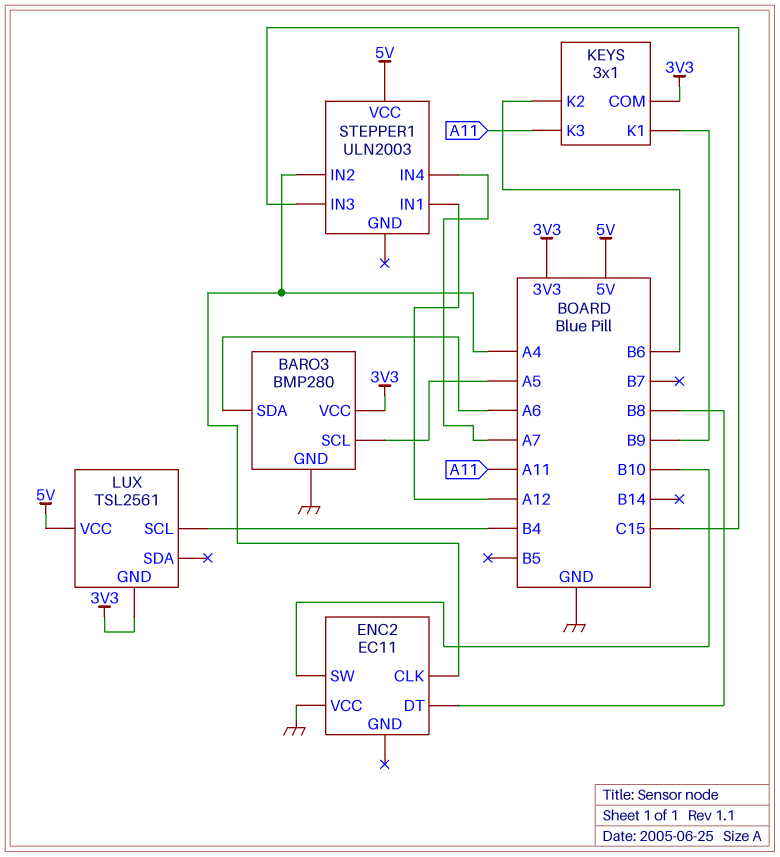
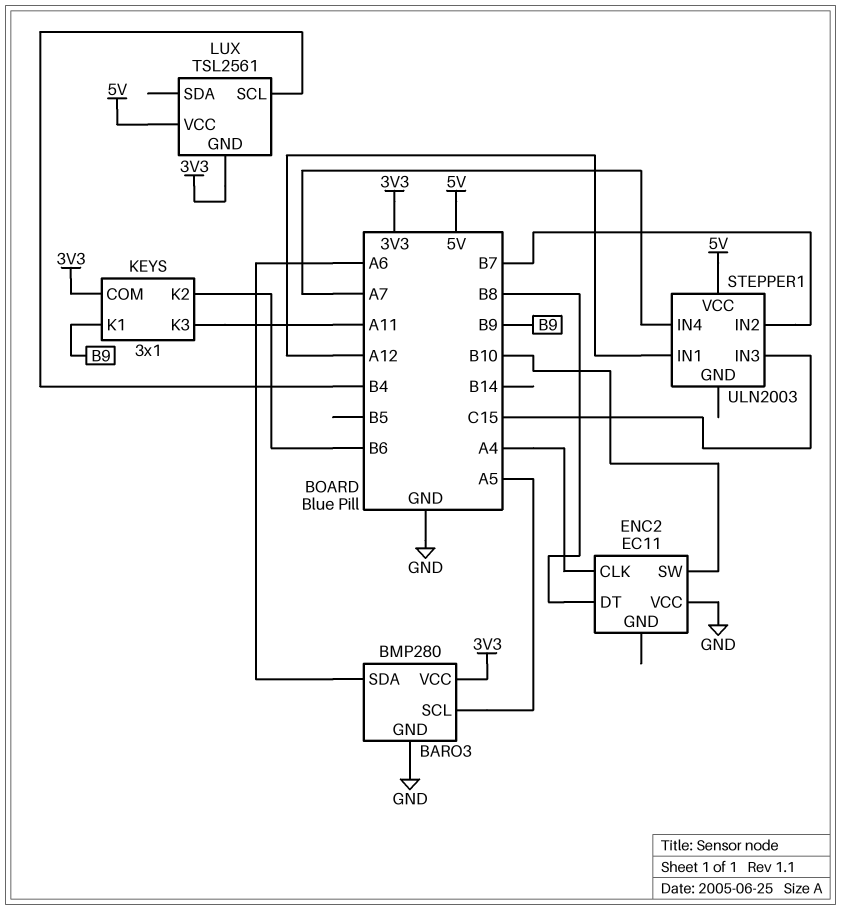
STEPPER1 pin IN2: A4 -> B7

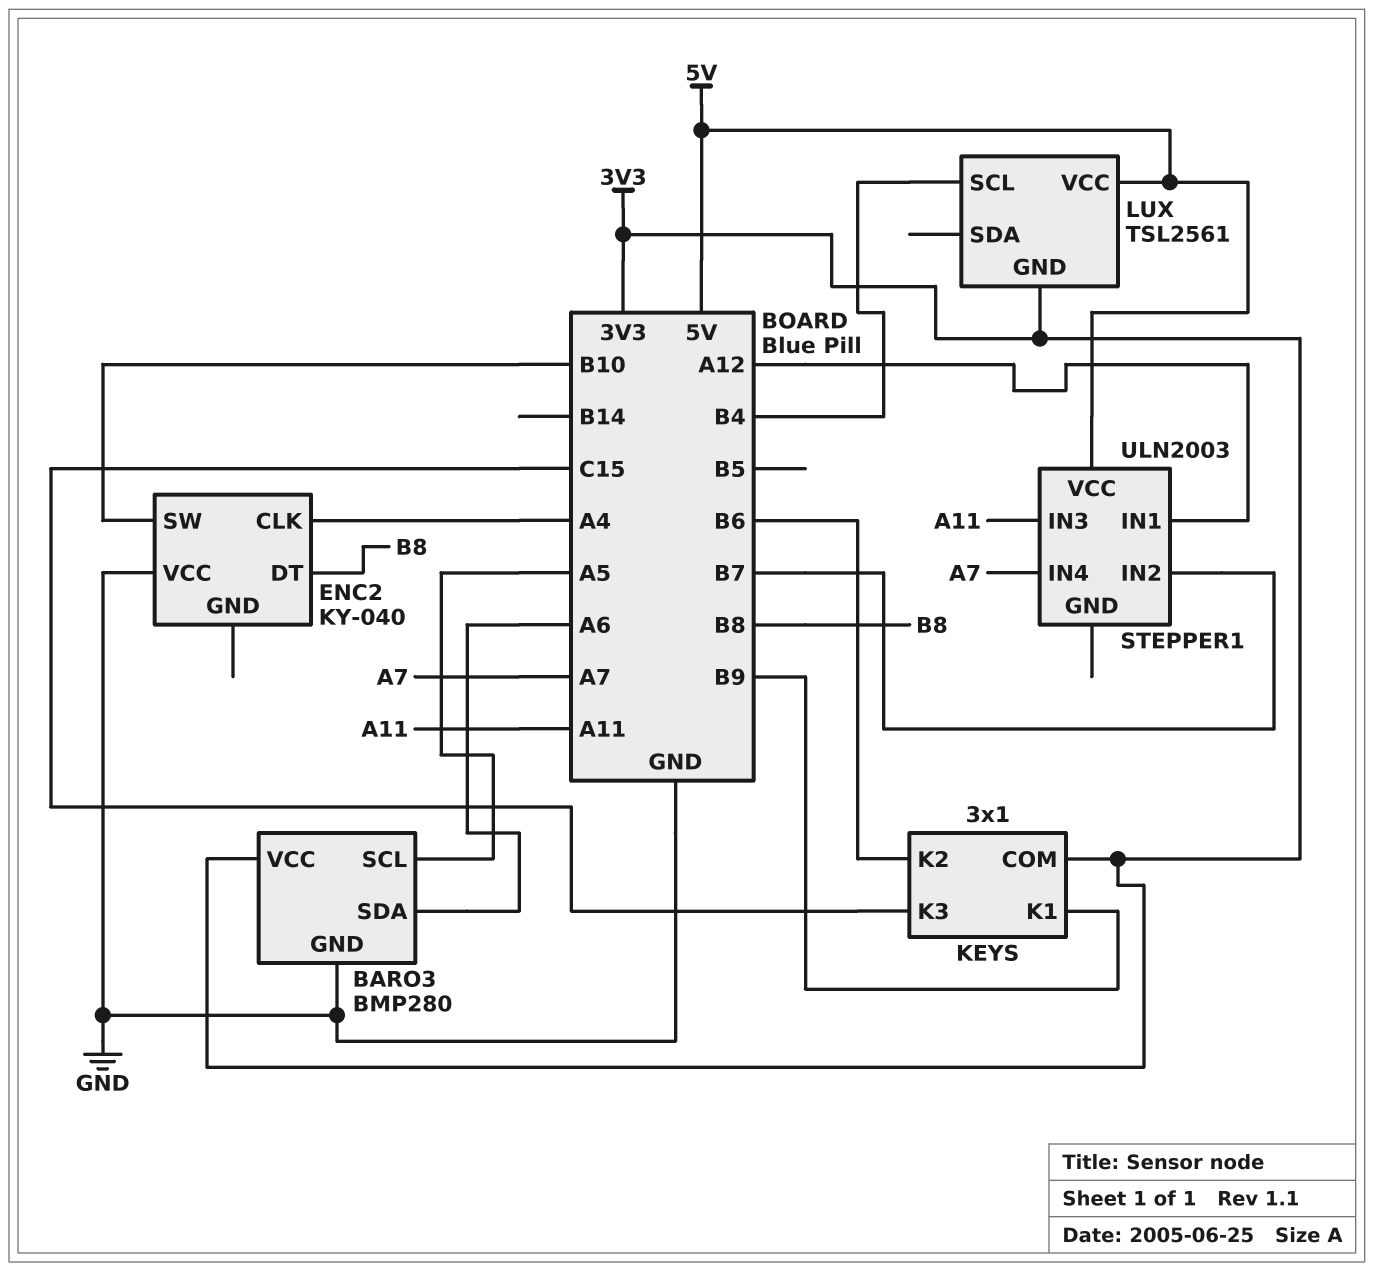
ENC2: EC11 -> KY-040
KEYS pin K3: A11 -> C15
STEPPER1 pin IN3: C15 -> A11

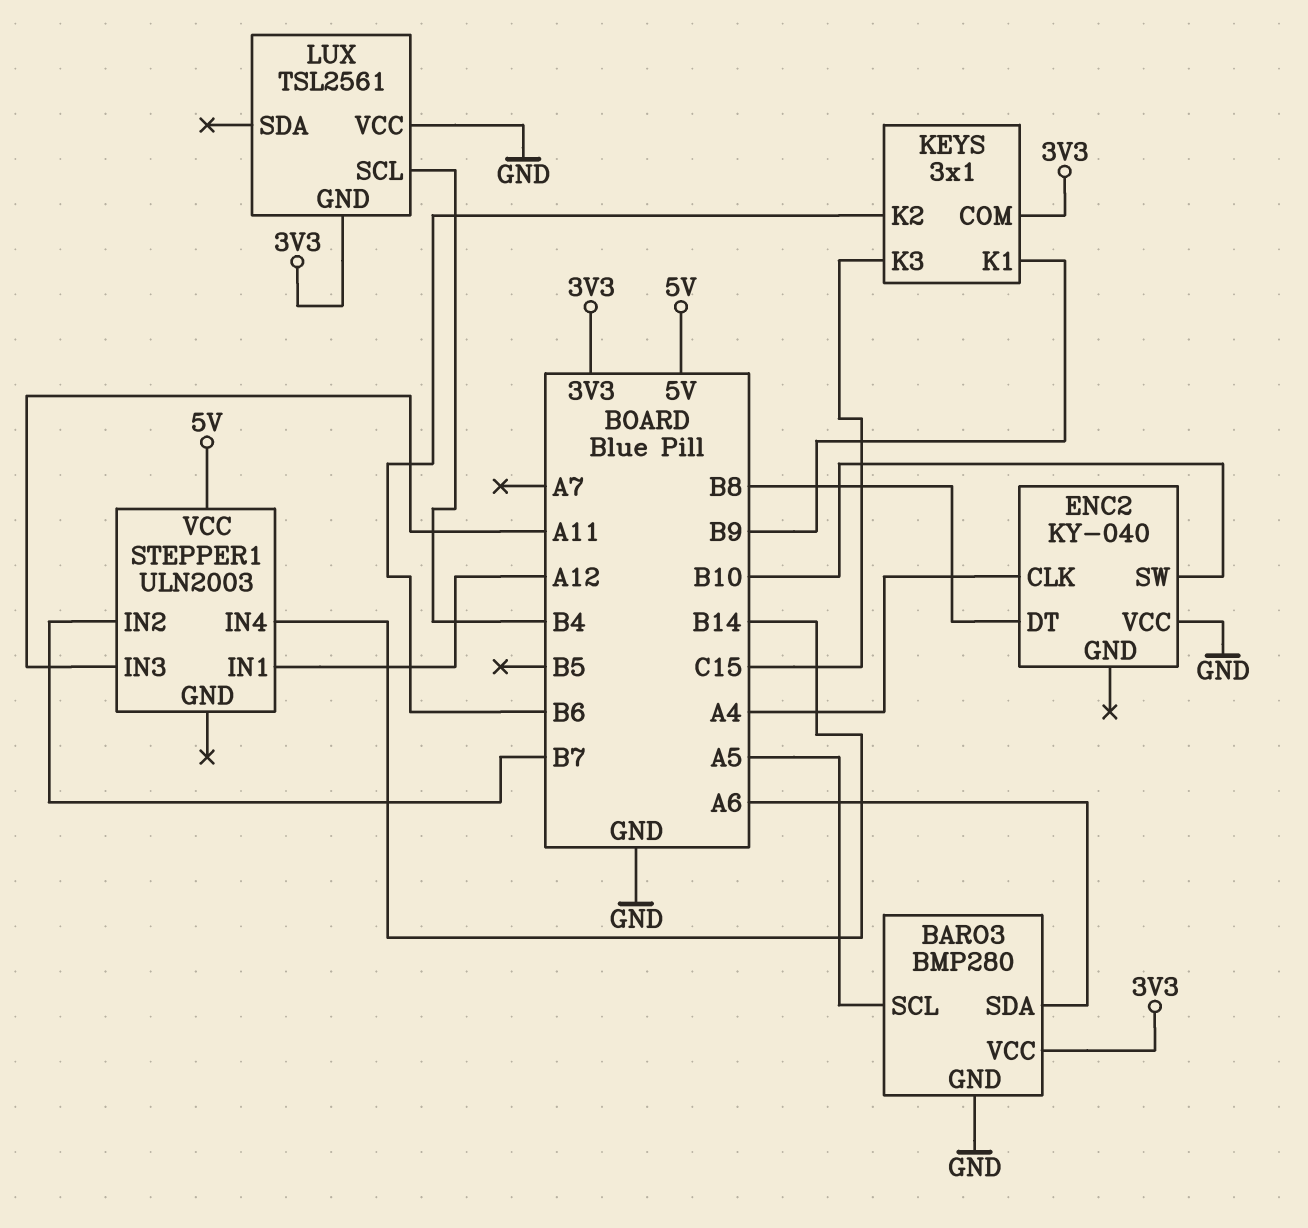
LUX pin VCC: 5V -> GND
STEPPER1 pin IN4: A7 -> B14

